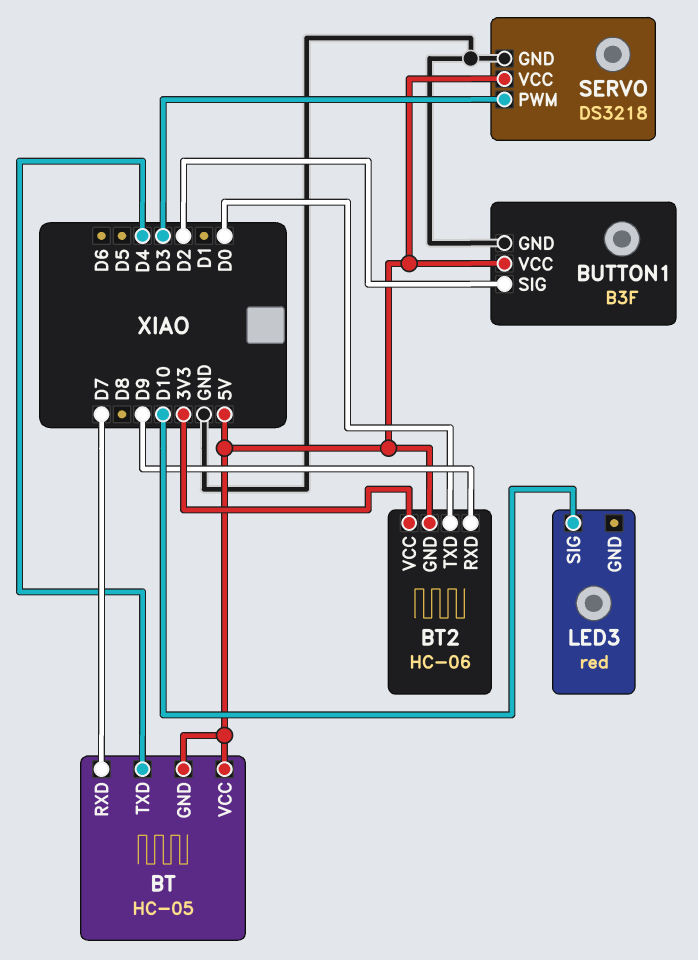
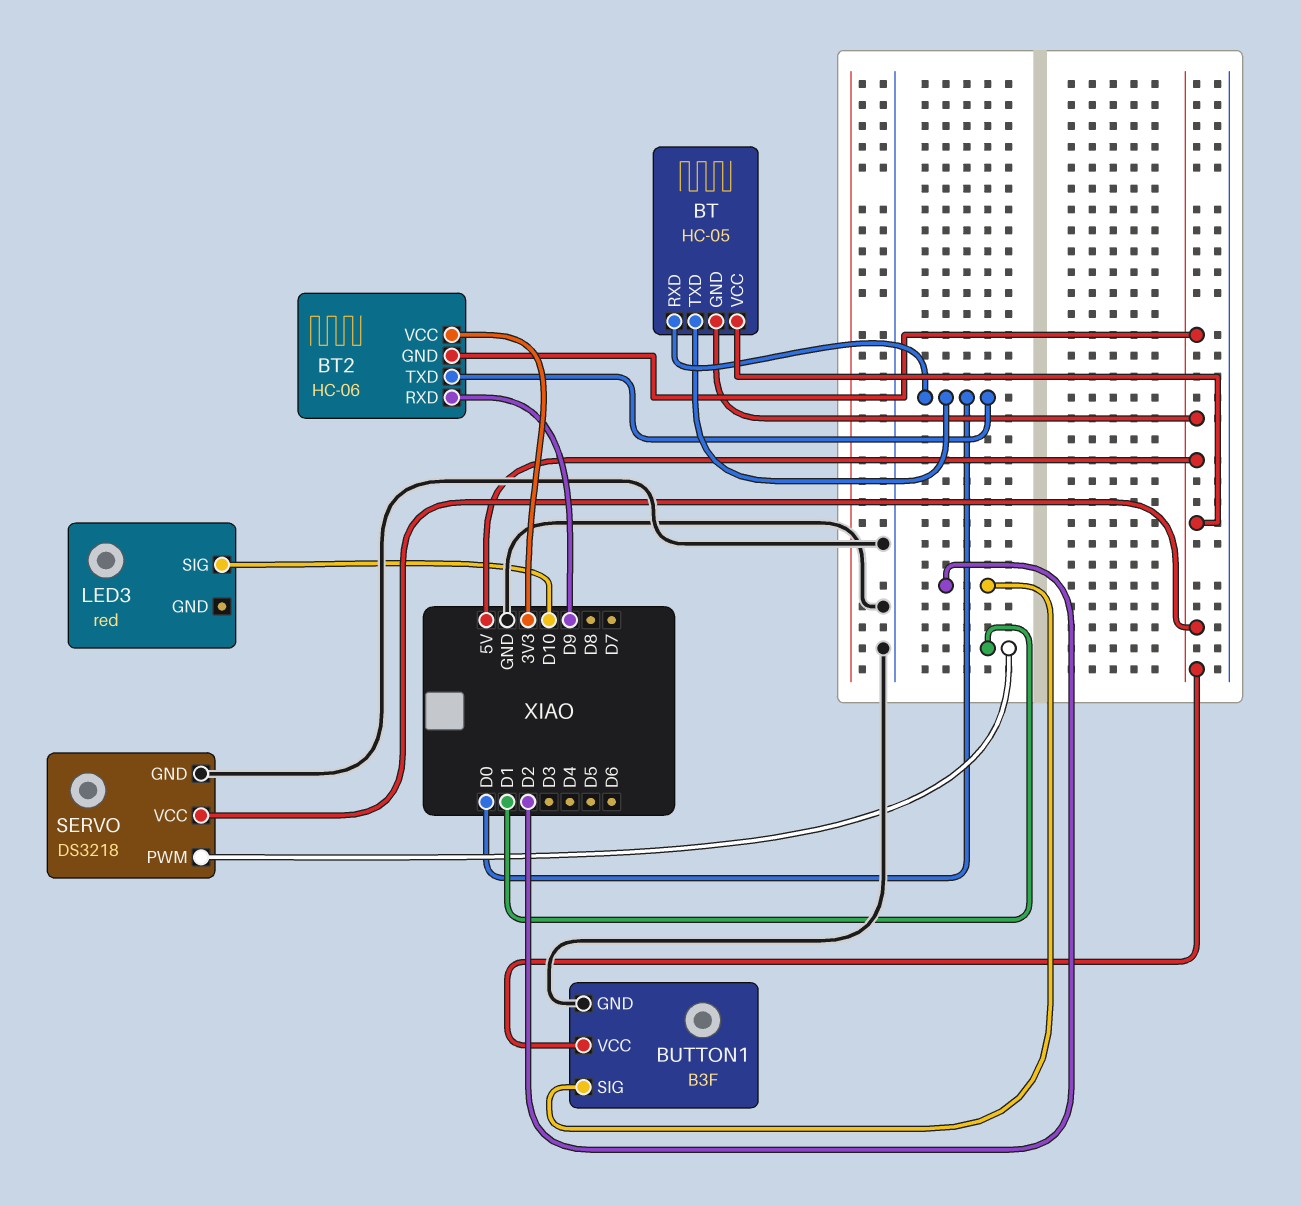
BT pin RXD: D7 -> D0
BT pin TXD: D4 -> D0
SERVO pin PWM: D3 -> D1

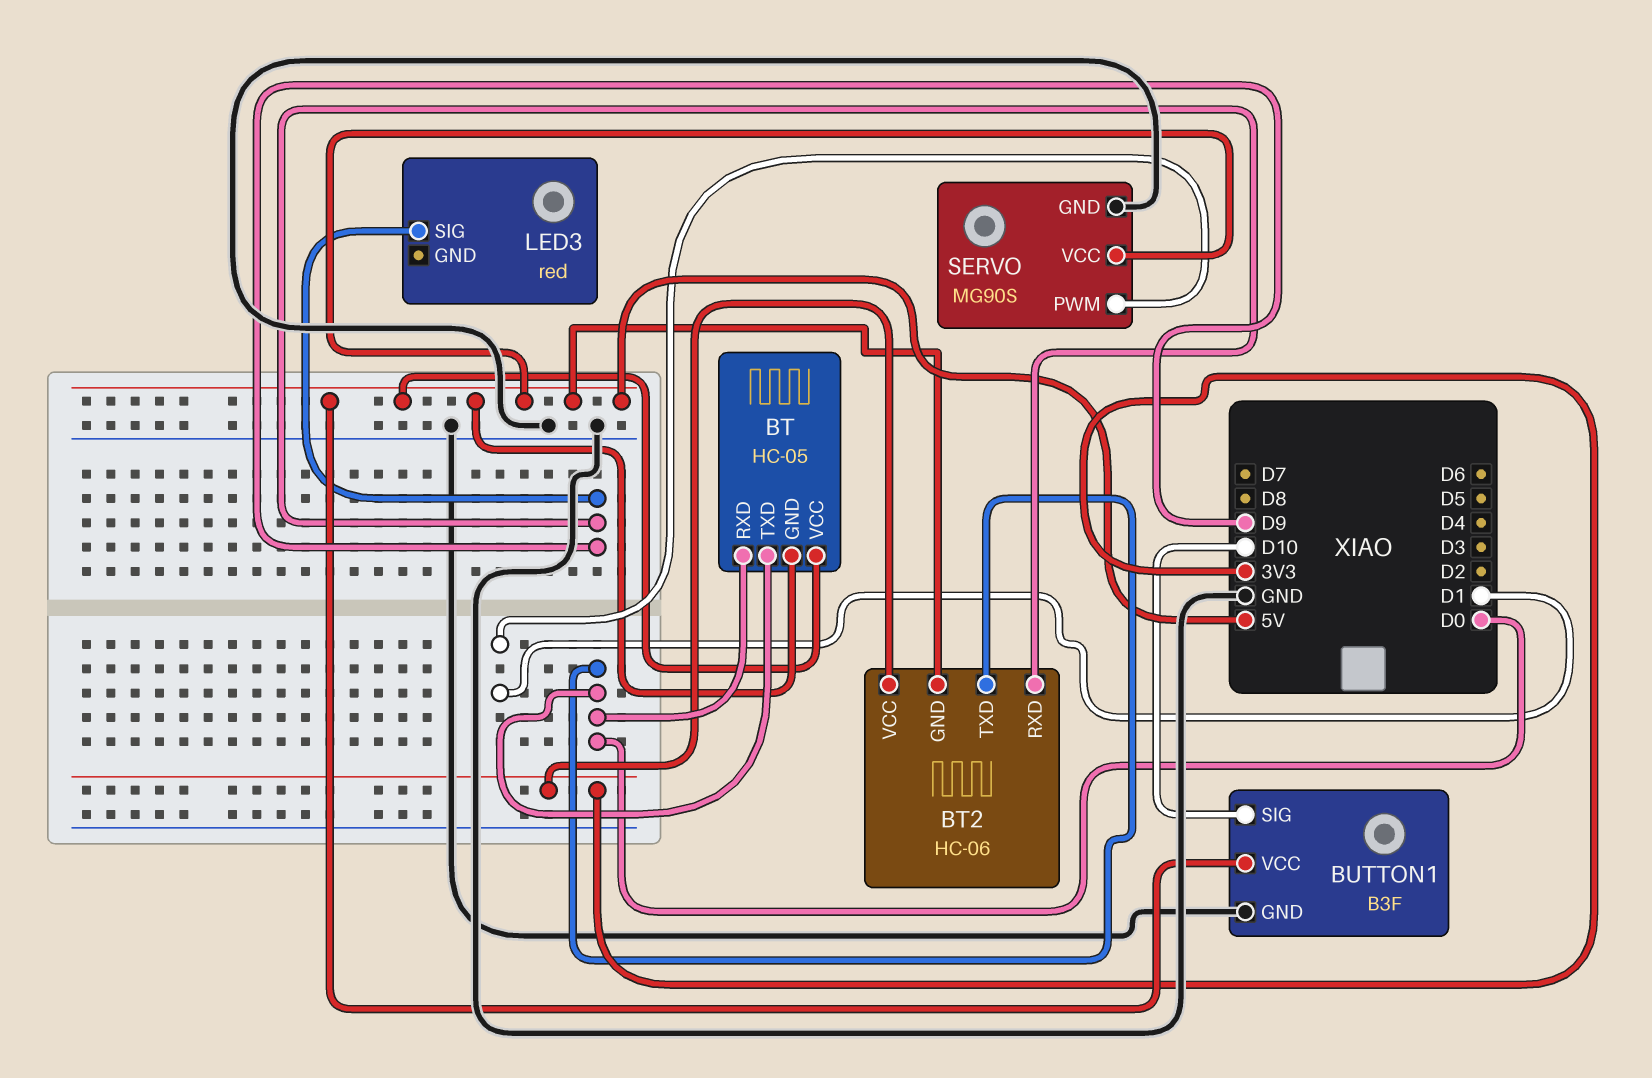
BUTTON1 pin SIG: D2 -> D10
LED3 pin SIG: D10 -> D9
SERVO: DS3218 -> MG90S

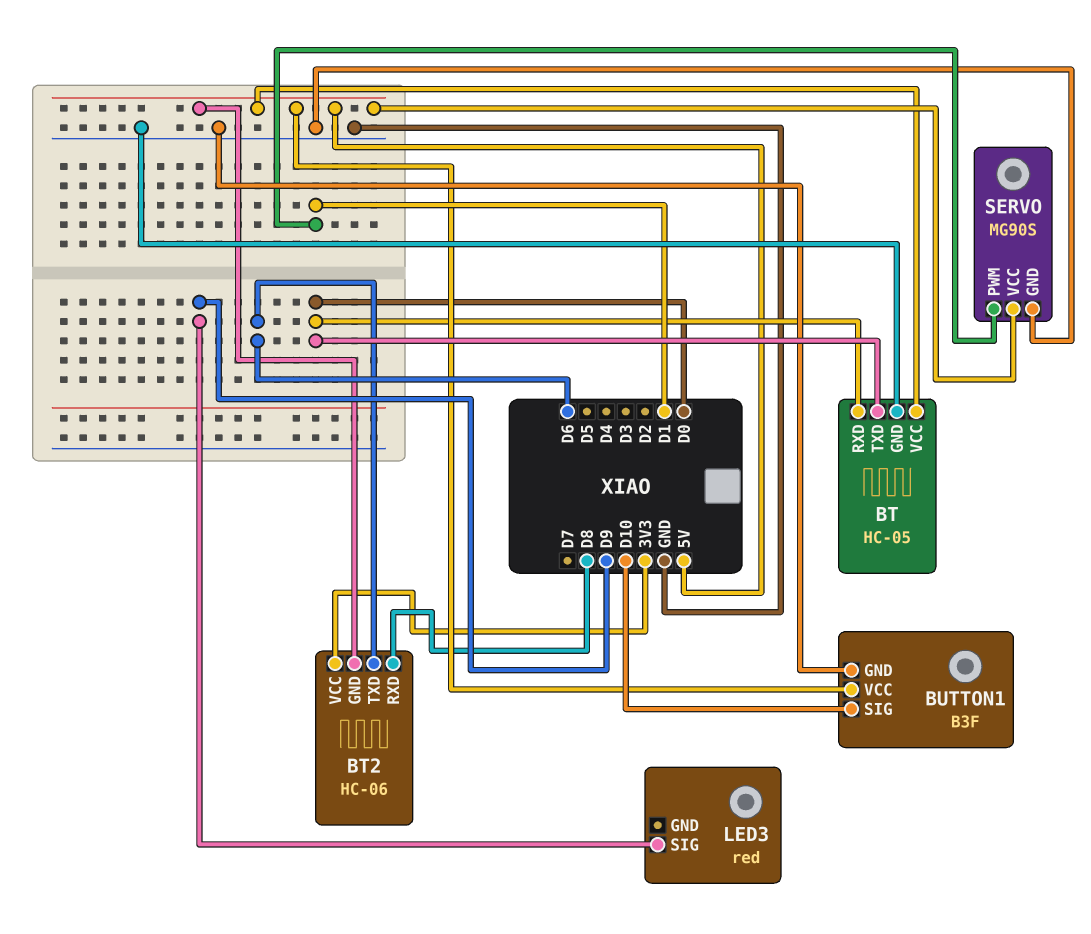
BT pin GND: 5V -> GND
BT2 pin RXD: D9 -> D8
BT2 pin TXD: D0 -> D6

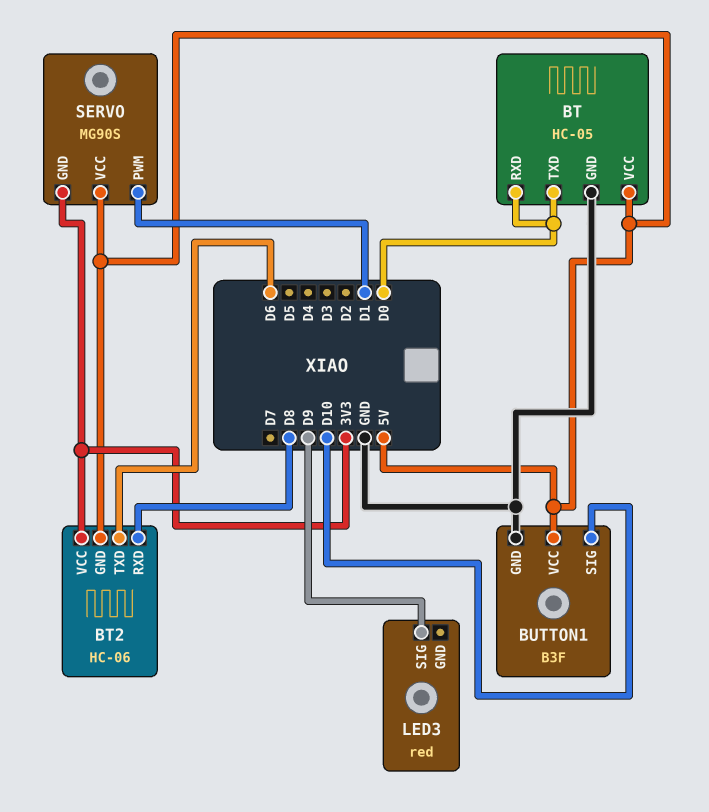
SERVO pin GND: GND -> 3V3

